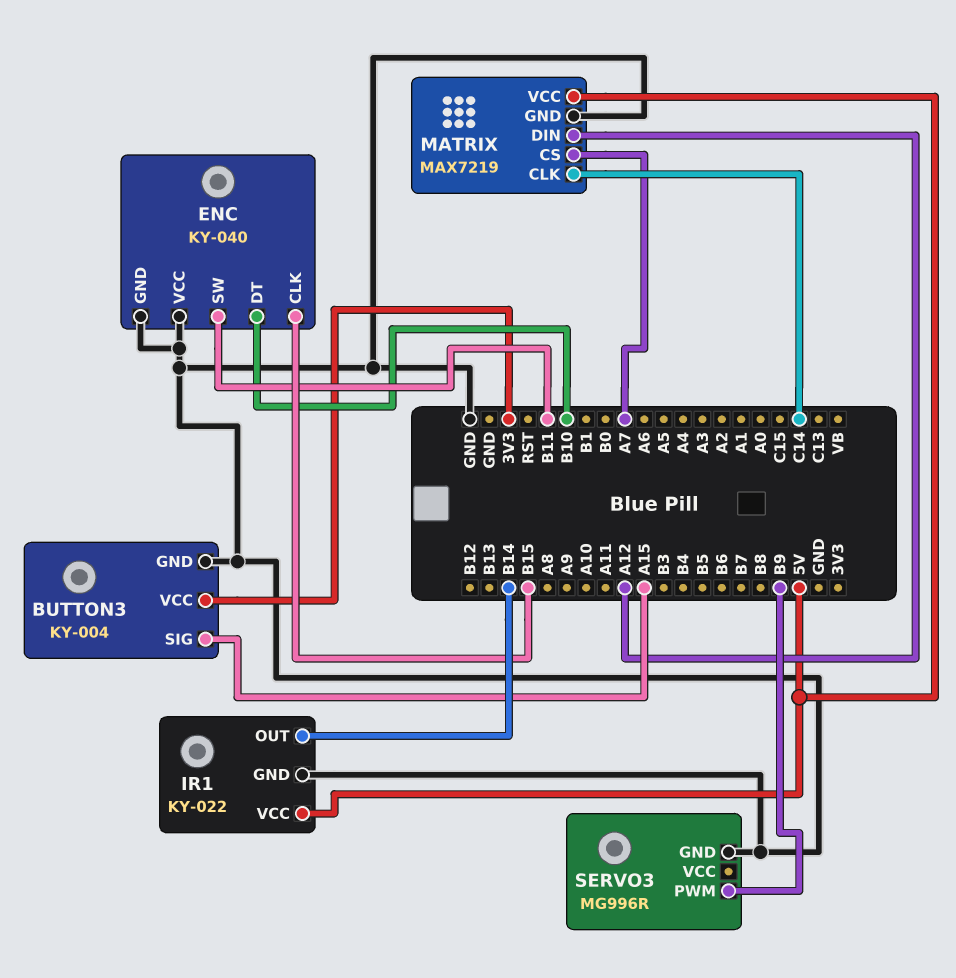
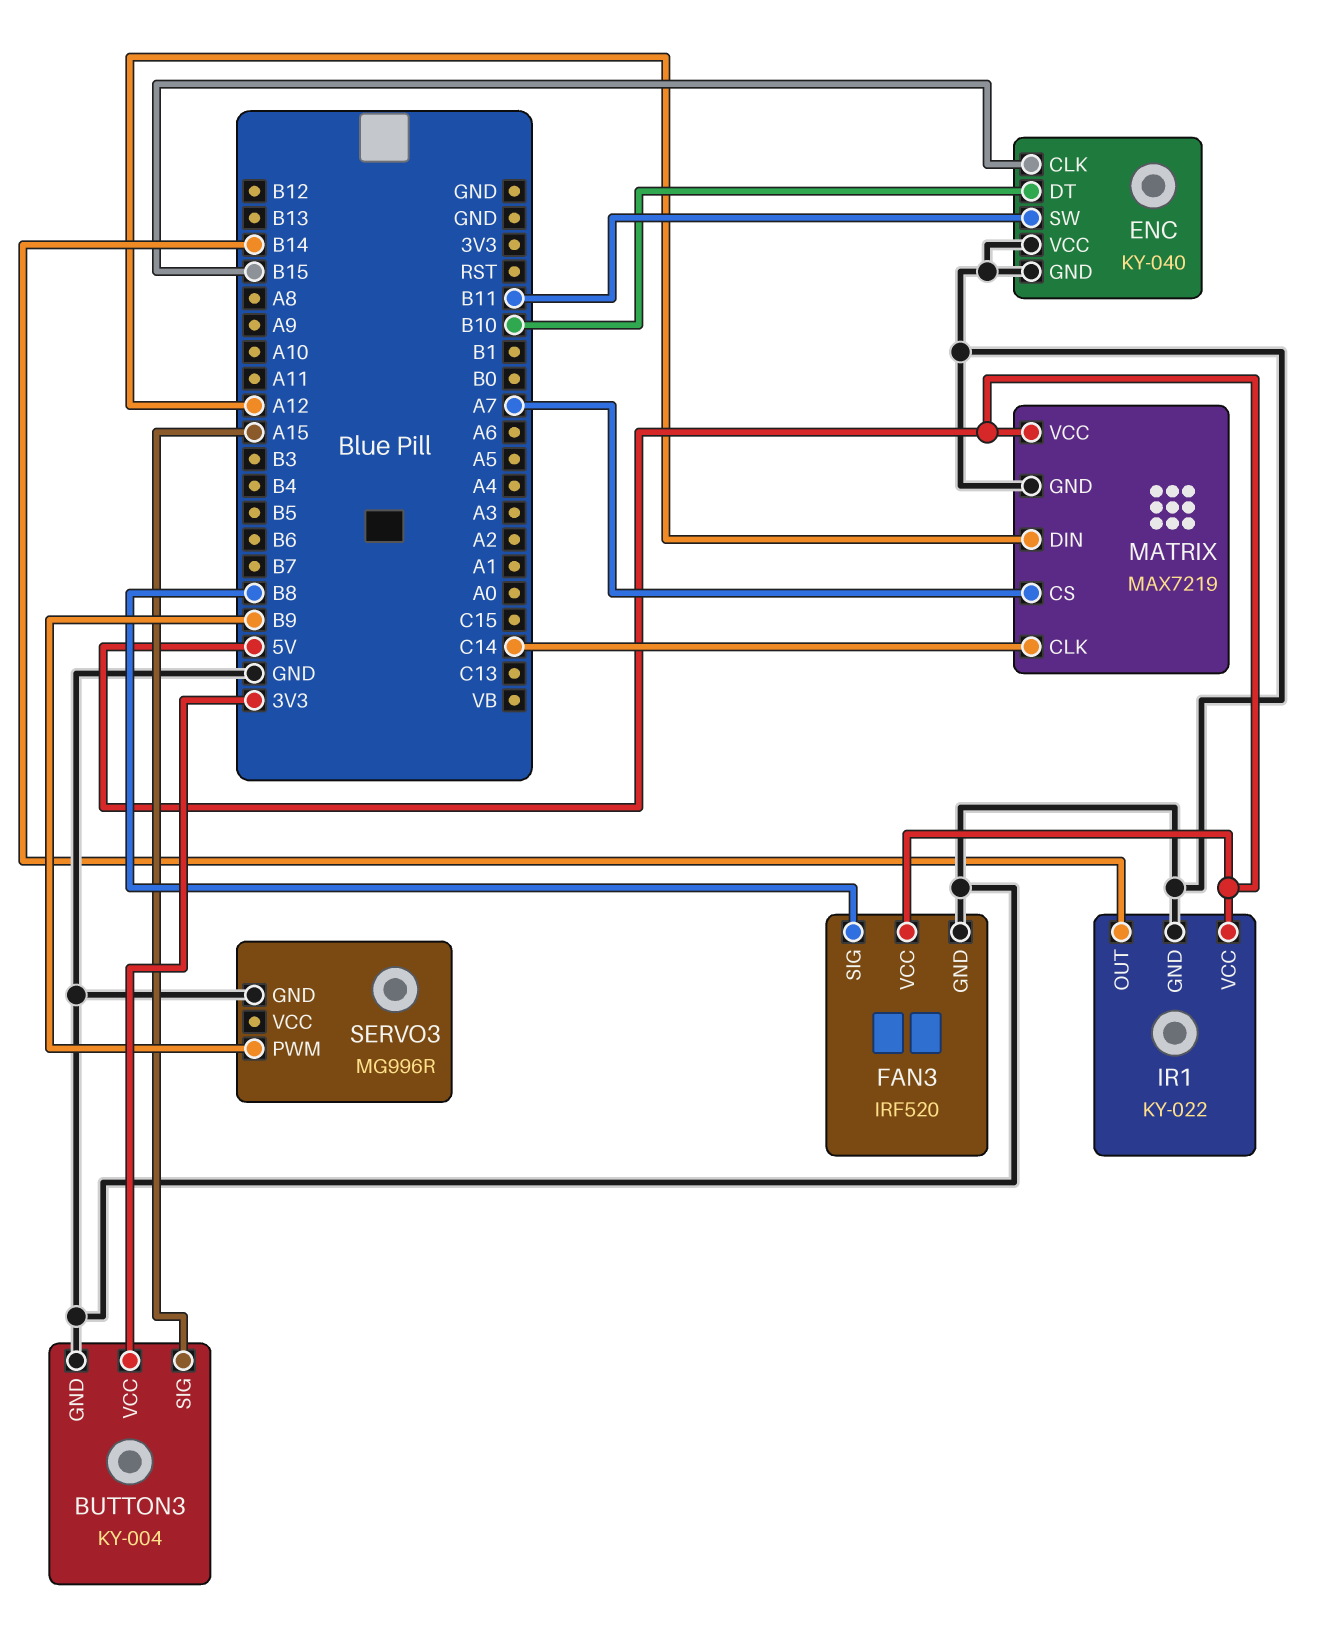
FAN3: none -> IRF520
FAN3 pin GND: none -> GND
FAN3 pin SIG: none -> B8
FAN3 pin VCC: none -> 5V

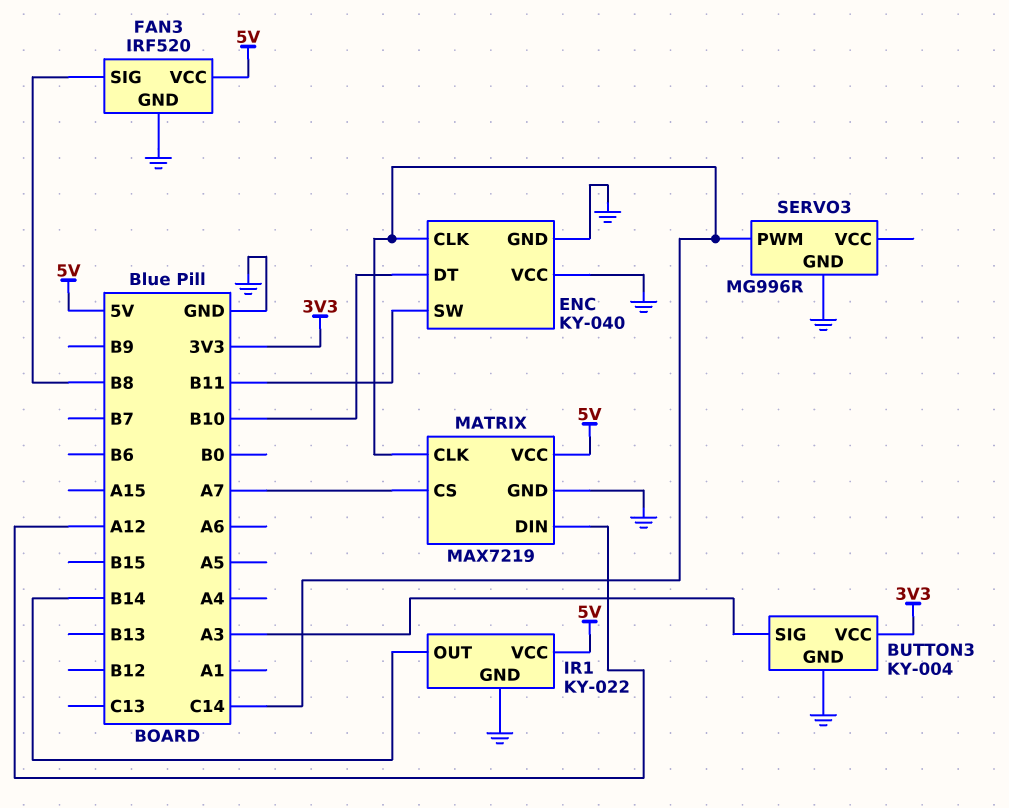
BUTTON3 pin SIG: A15 -> A3
ENC pin CLK: B15 -> C14
SERVO3 pin PWM: B9 -> C14

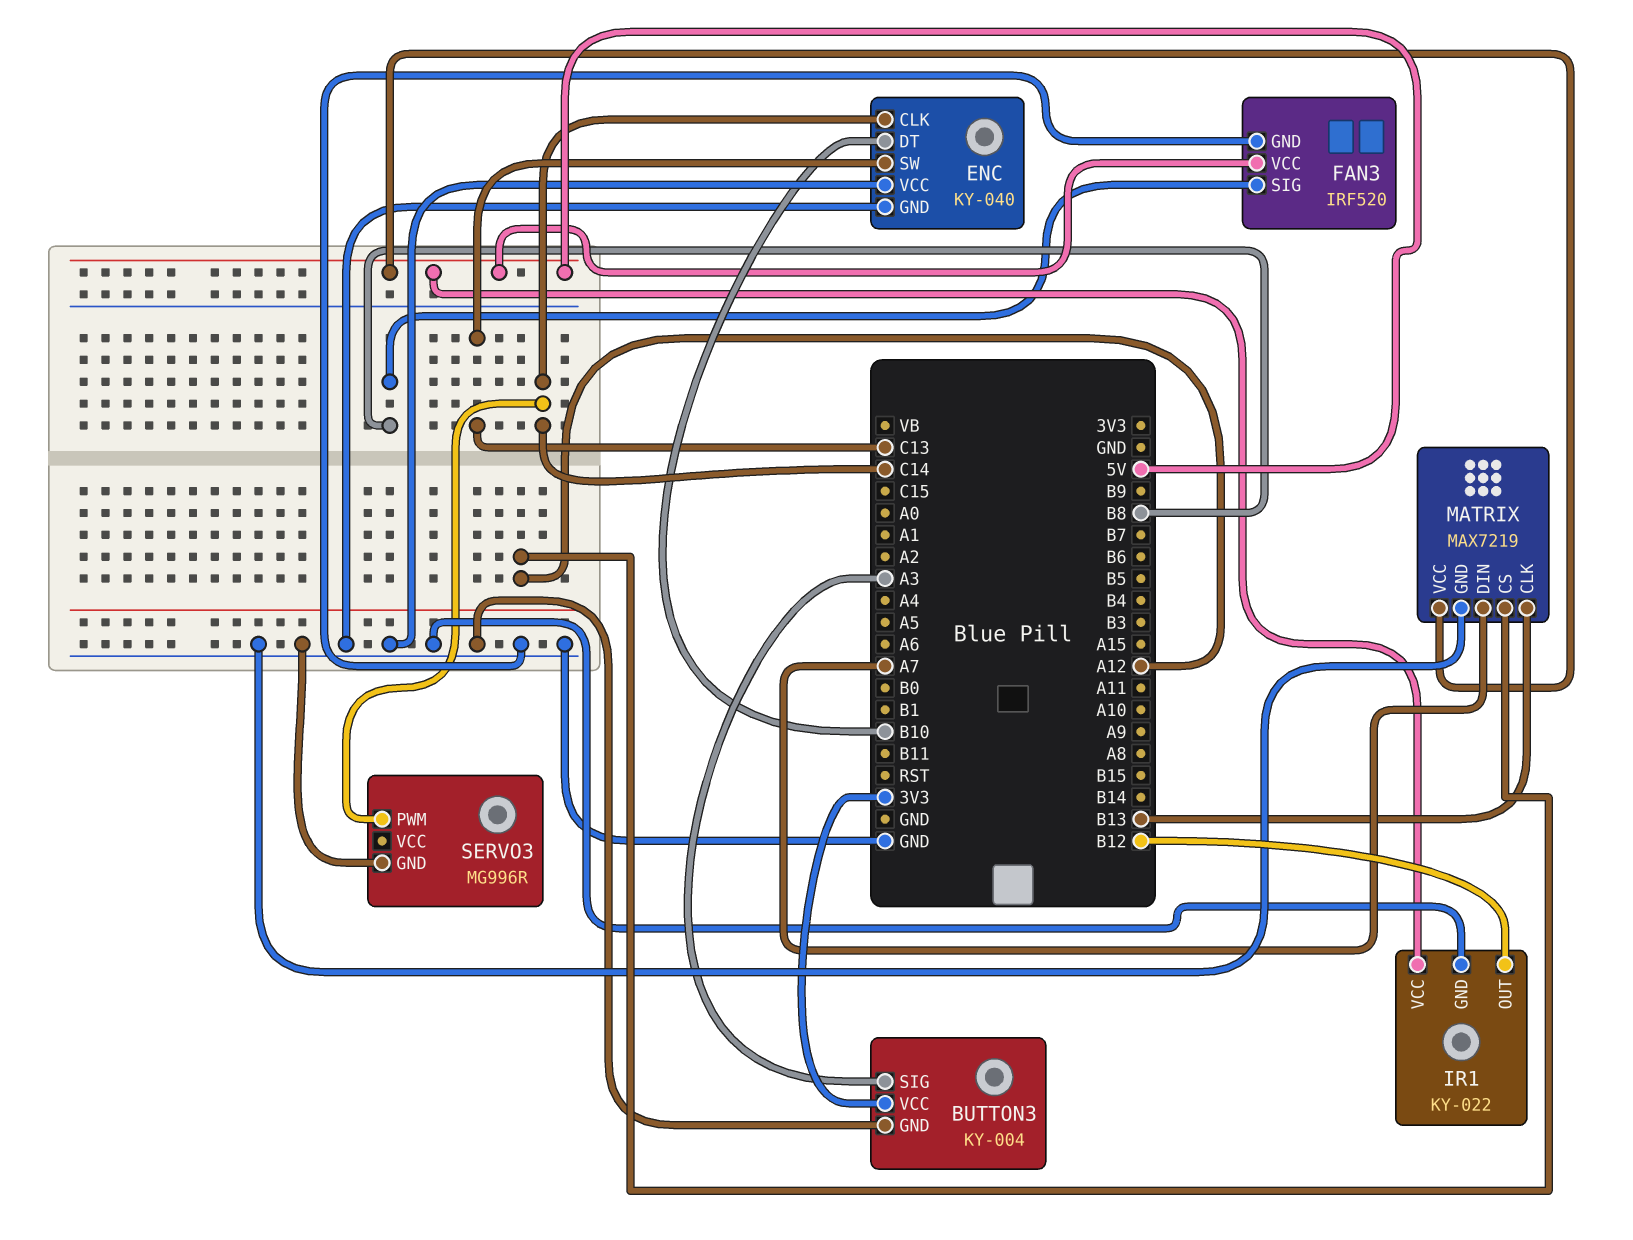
ENC pin SW: B11 -> C13
IR1 pin OUT: B14 -> B12
MATRIX pin CLK: C14 -> B13
MATRIX pin CS: A7 -> A12
MATRIX pin DIN: A12 -> A7

